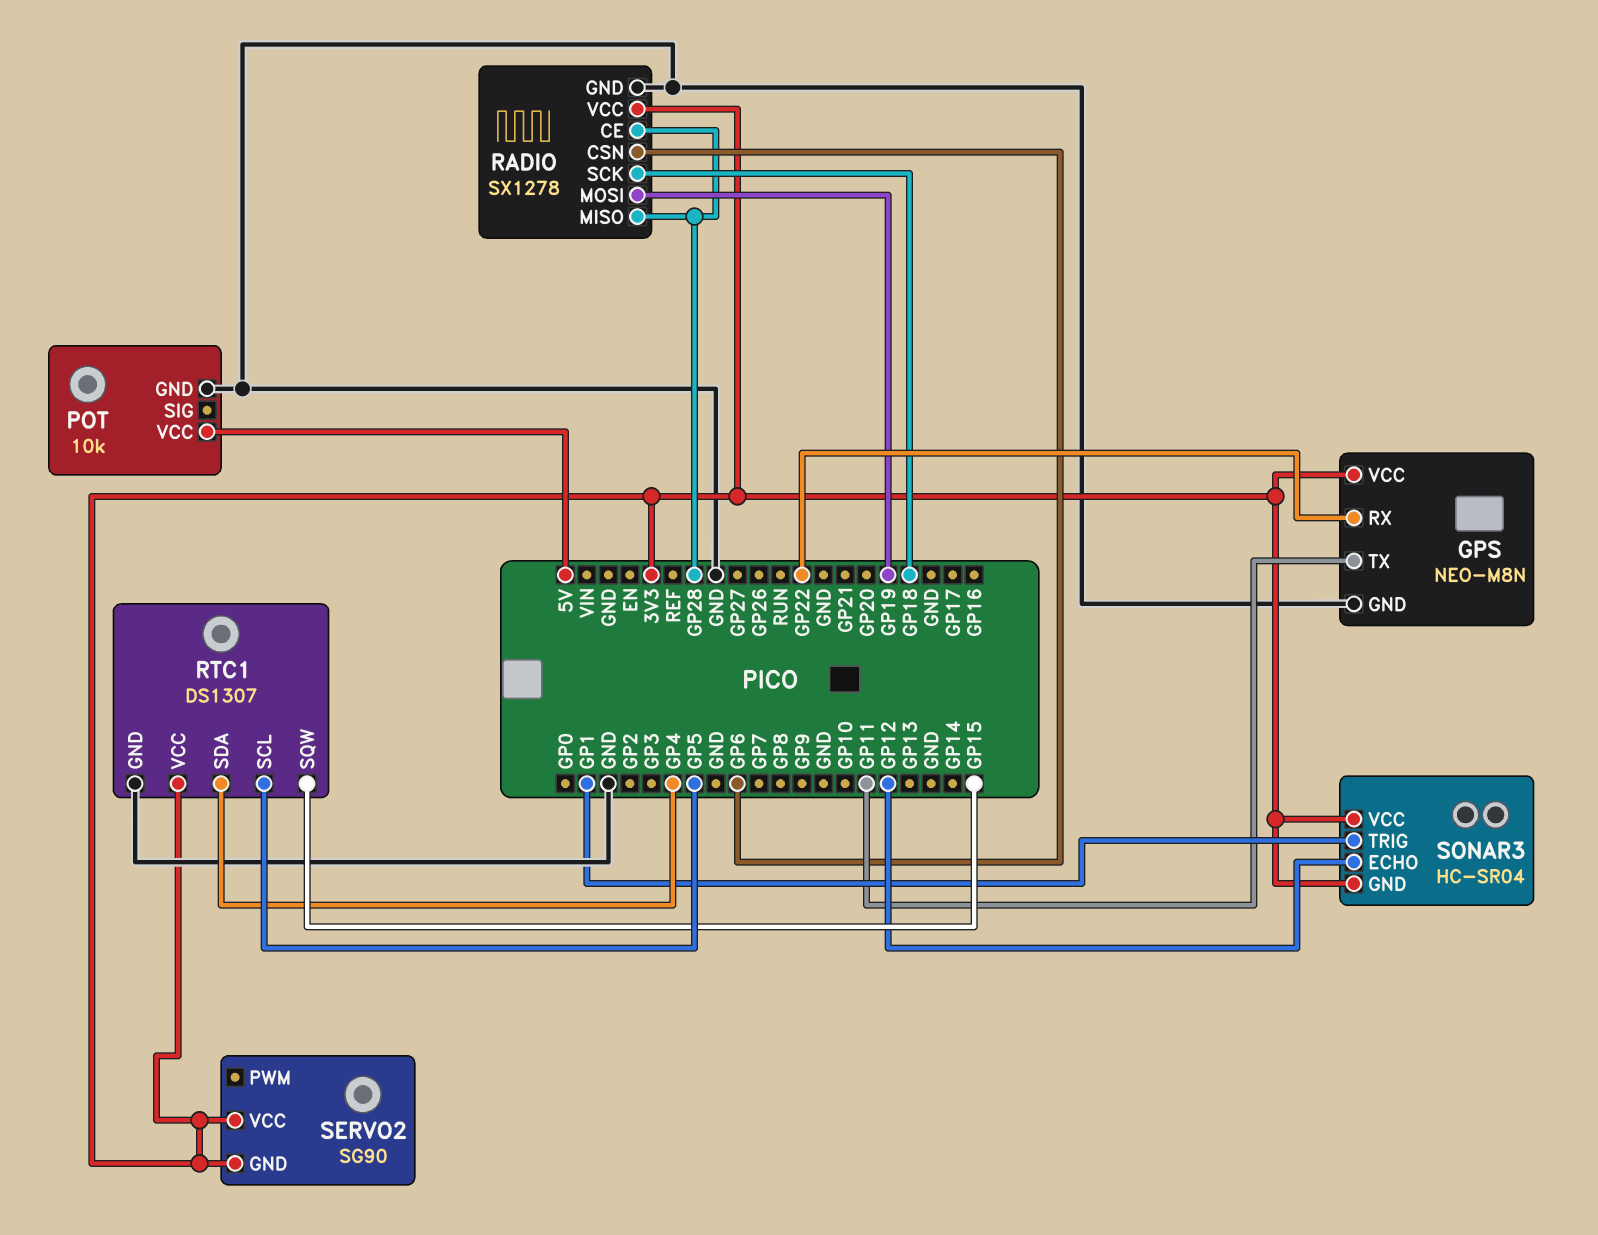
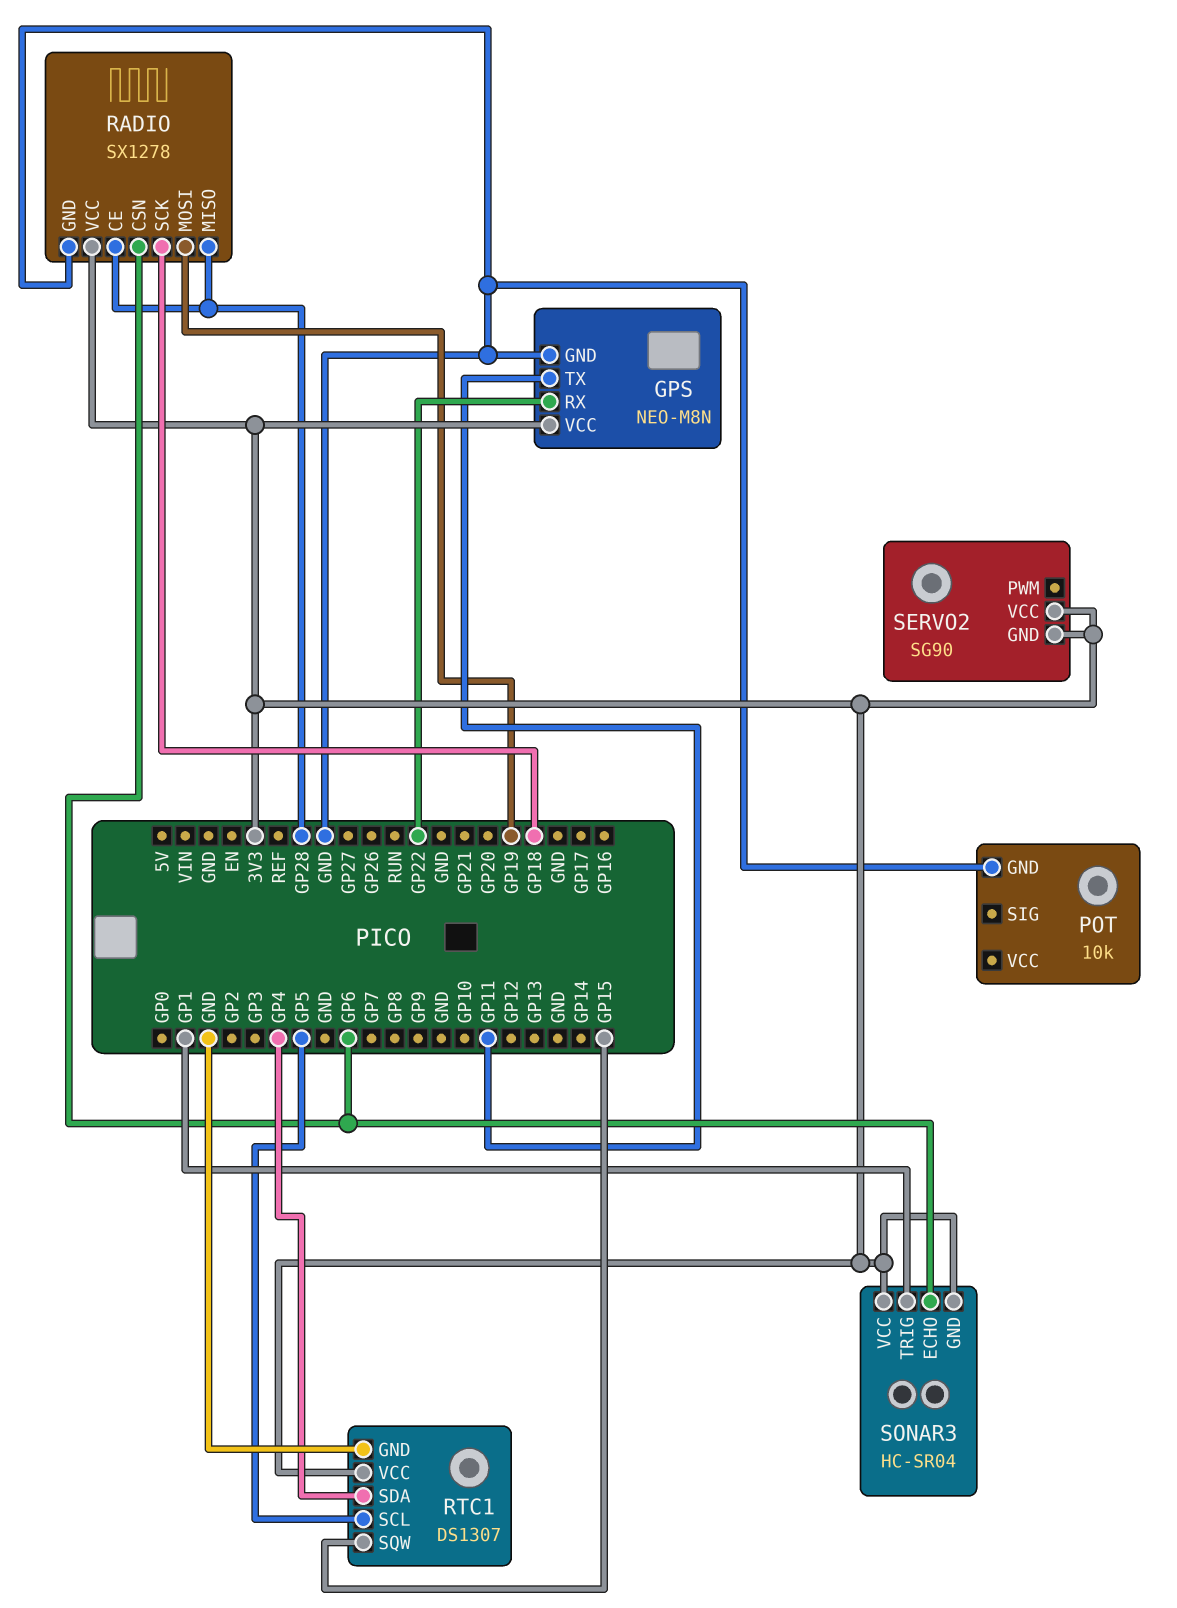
POT pin VCC: 5V -> none
SONAR3 pin ECHO: GP12 -> GP6

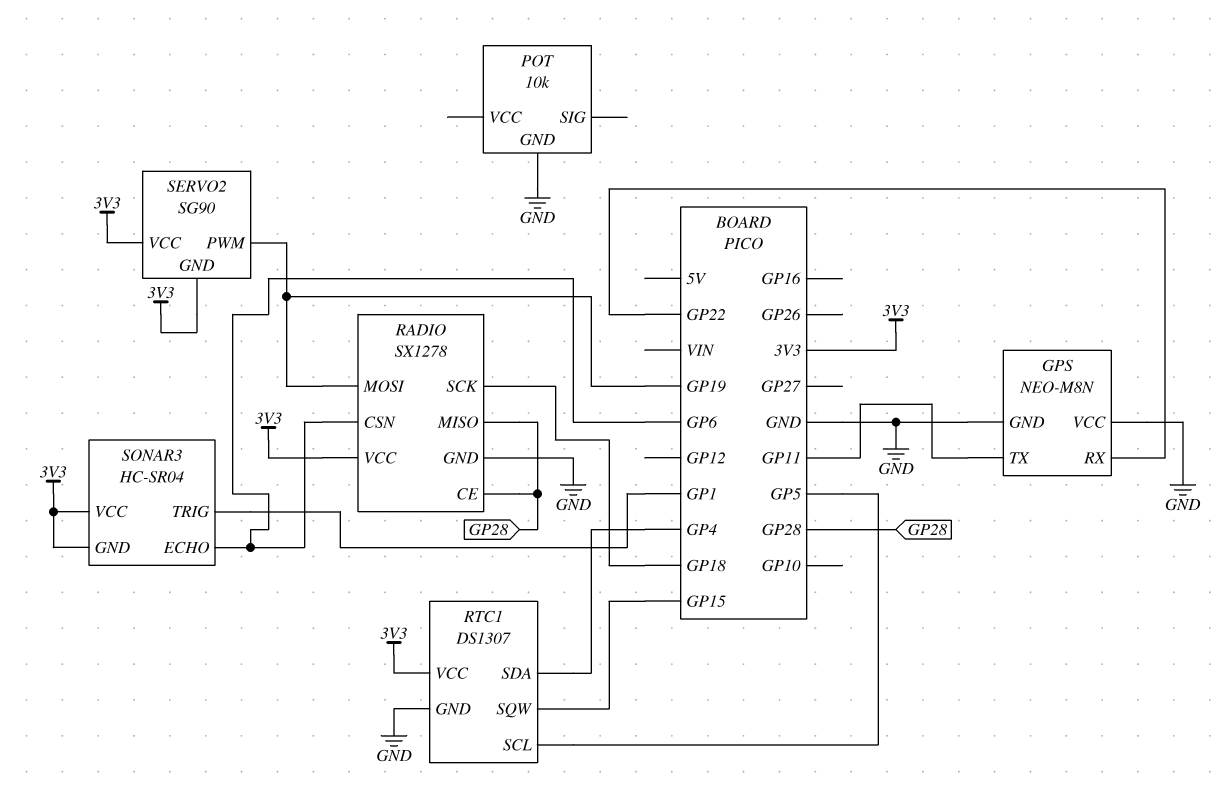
GPS pin VCC: 3V3 -> GND
SERVO2 pin PWM: none -> GP19

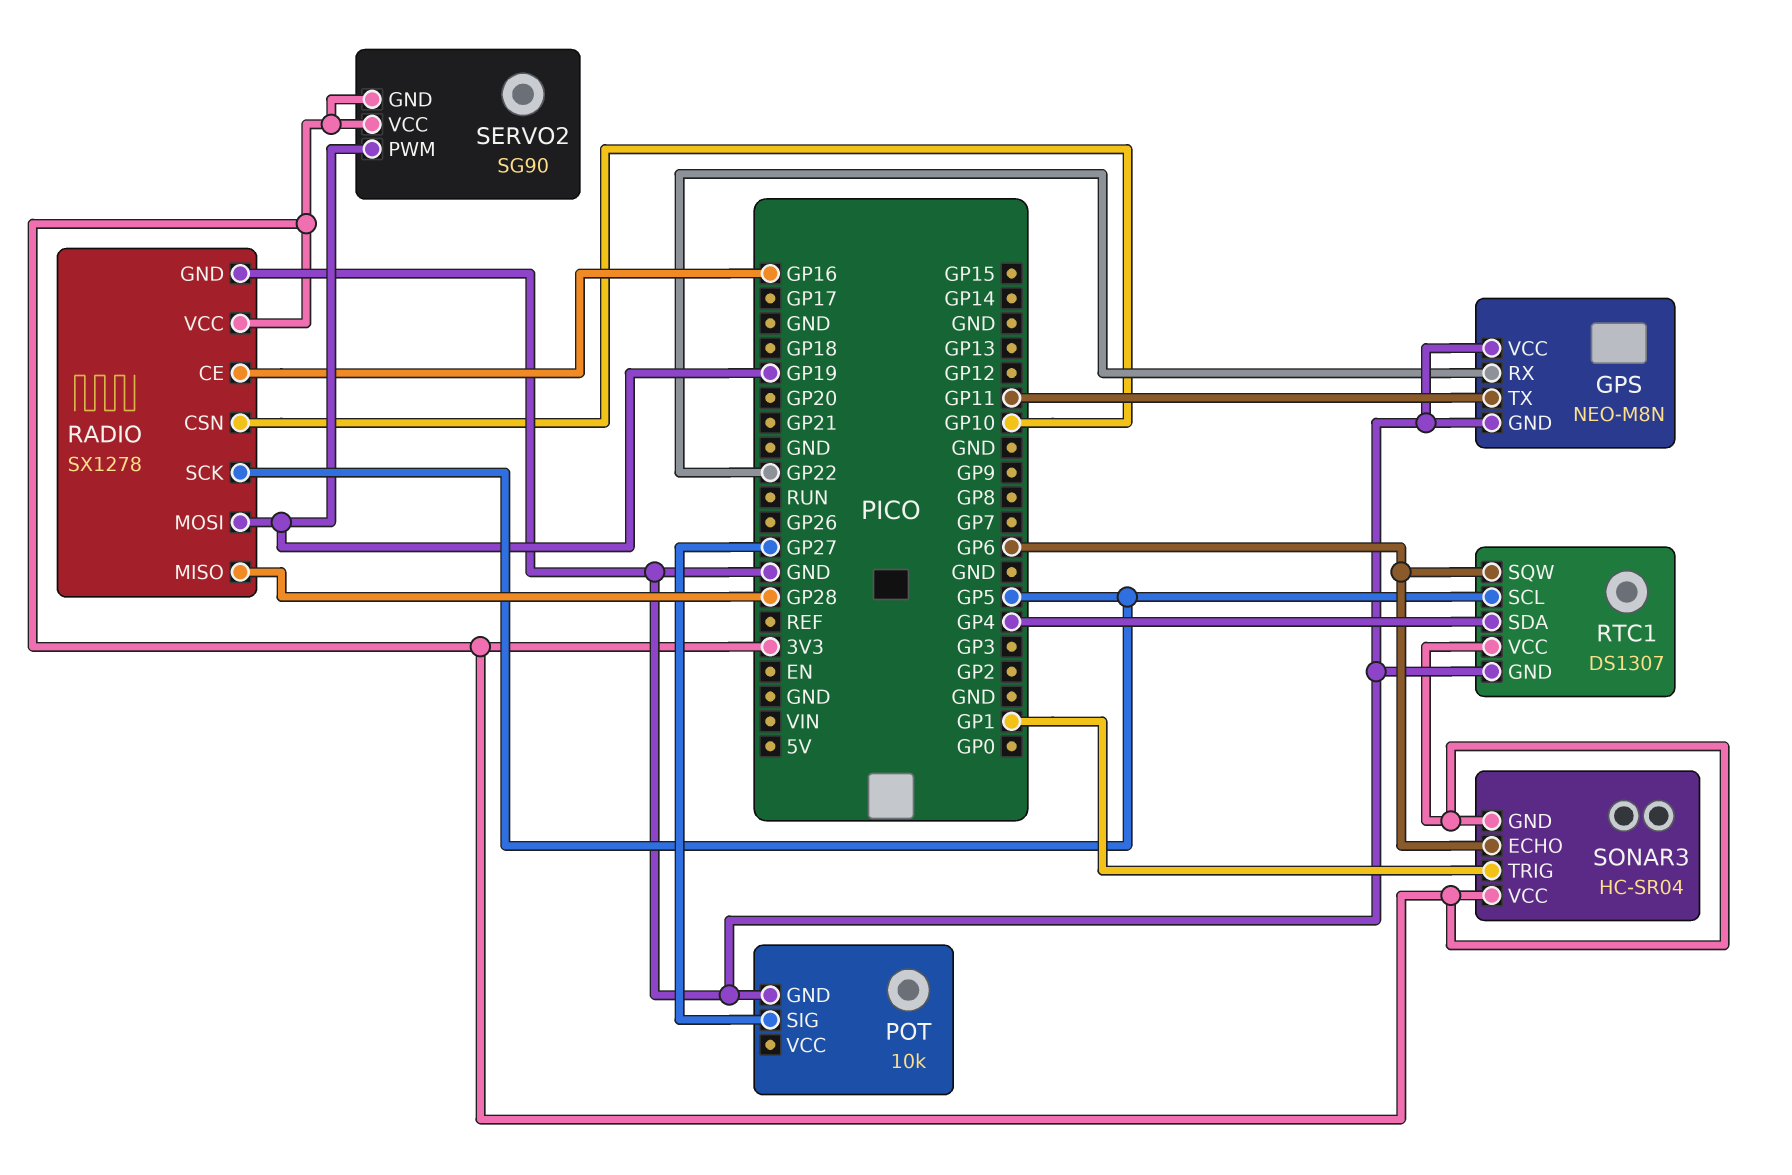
POT pin SIG: none -> GP27
RADIO pin CE: GP28 -> GP16
RADIO pin CSN: GP6 -> GP10
RADIO pin SCK: GP18 -> GP5
RTC1 pin SQW: GP15 -> GP6

